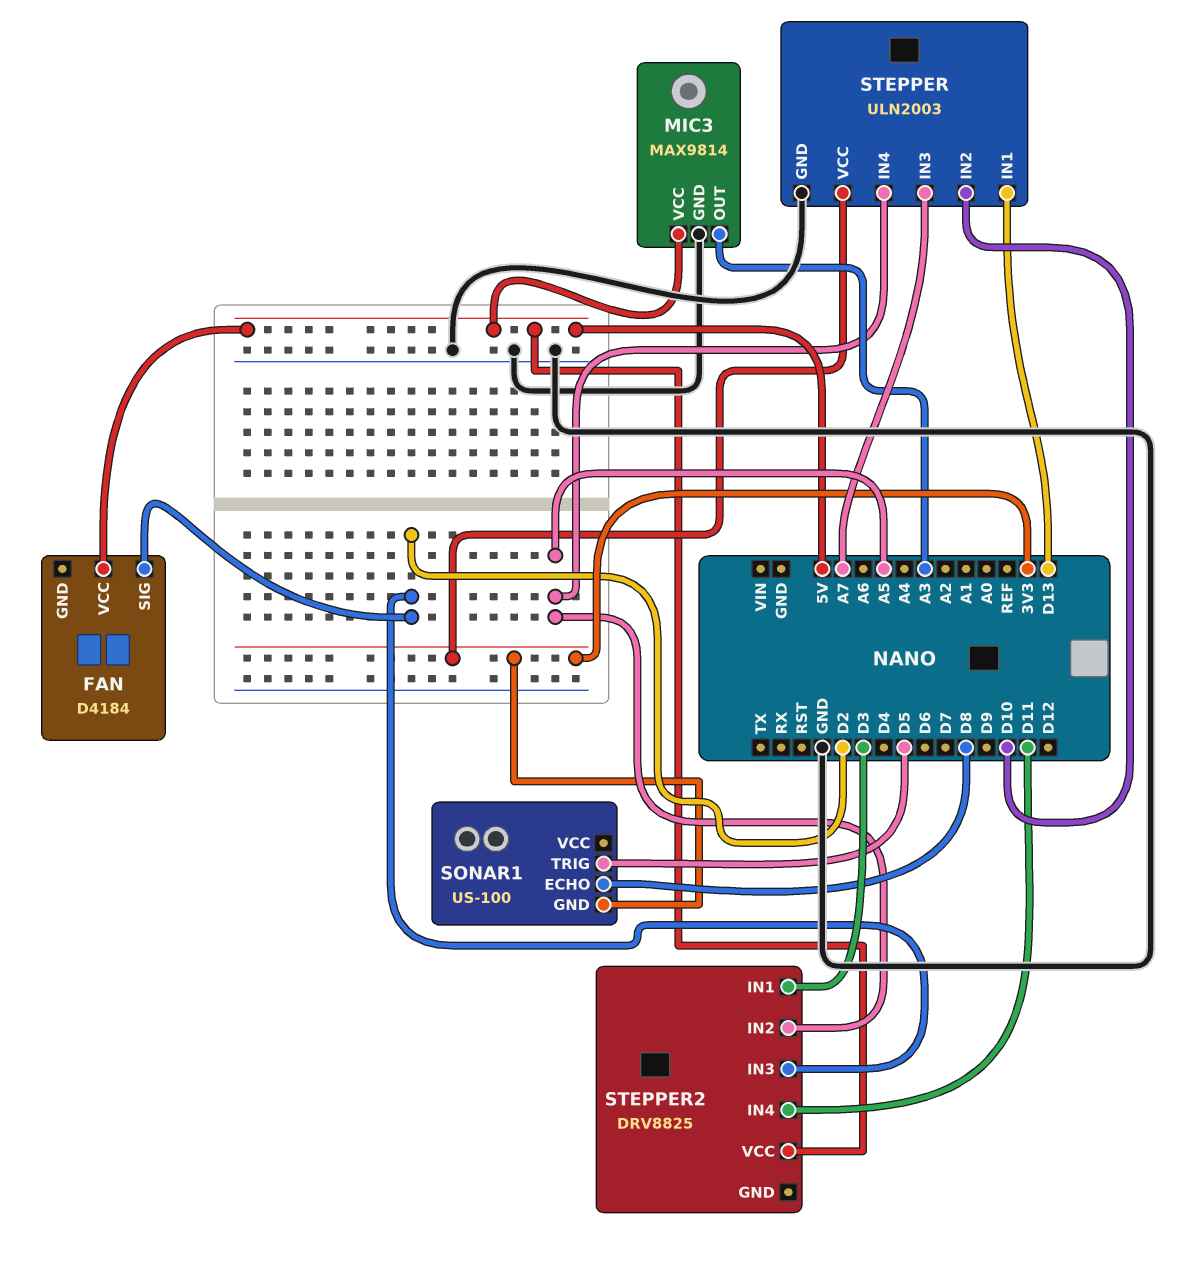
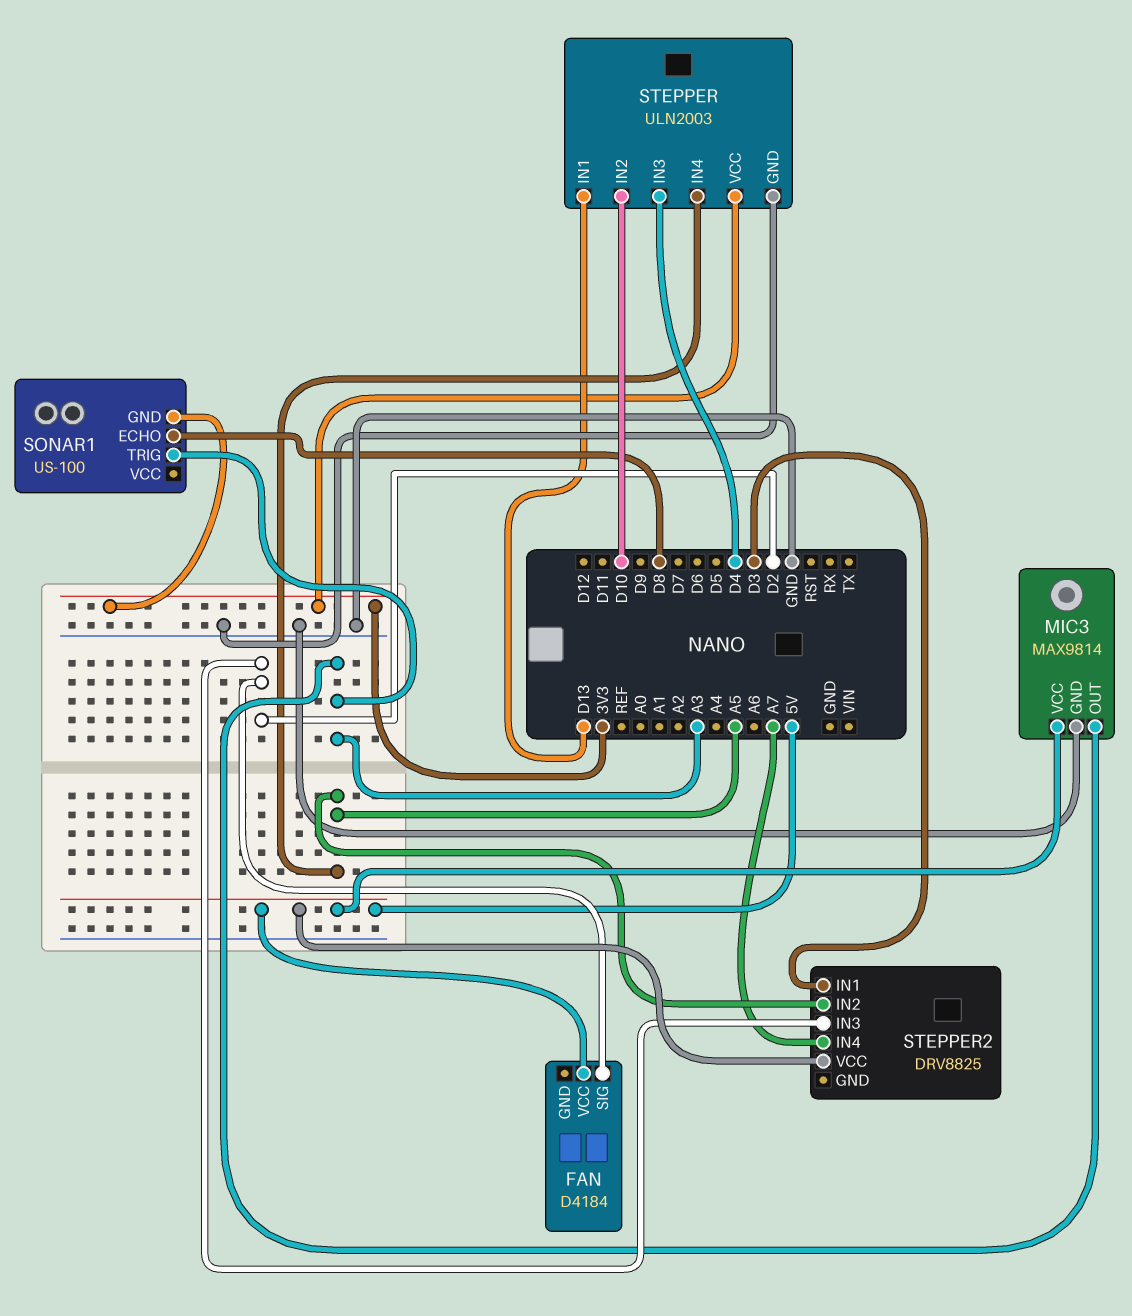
SONAR1 pin TRIG: D5 -> A3
STEPPER pin IN3: A7 -> D4
STEPPER2 pin IN4: D11 -> A7

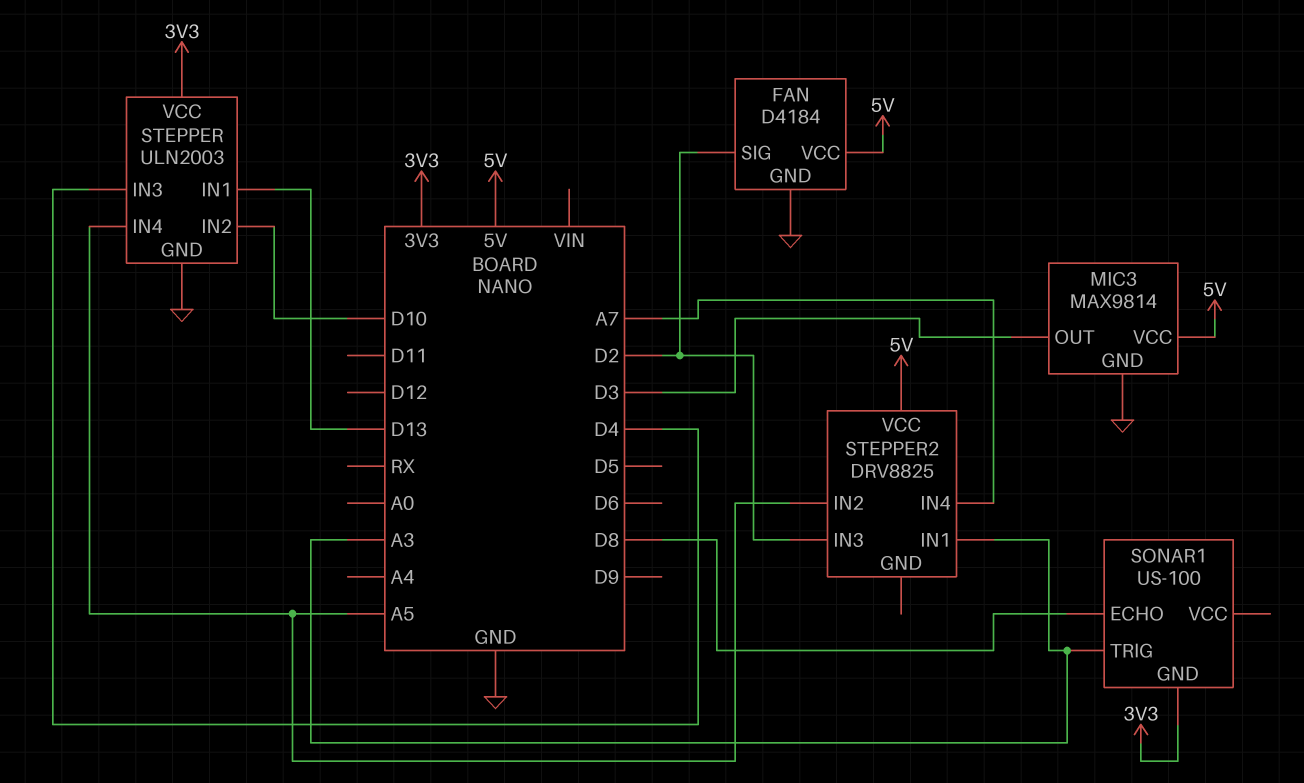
FAN pin GND: none -> GND
MIC3 pin OUT: A3 -> D3
STEPPER2 pin IN1: D3 -> A3

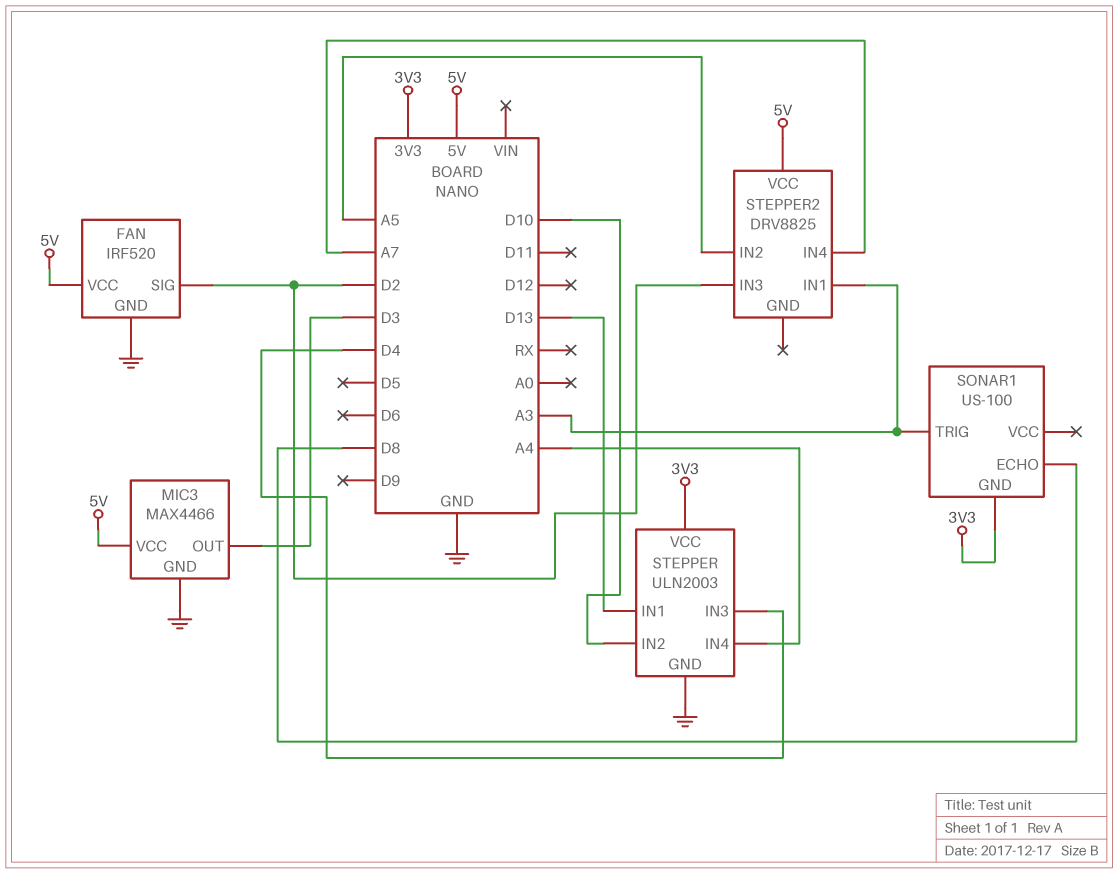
FAN: D4184 -> IRF520
MIC3: MAX9814 -> MAX4466
STEPPER pin IN4: A5 -> A4

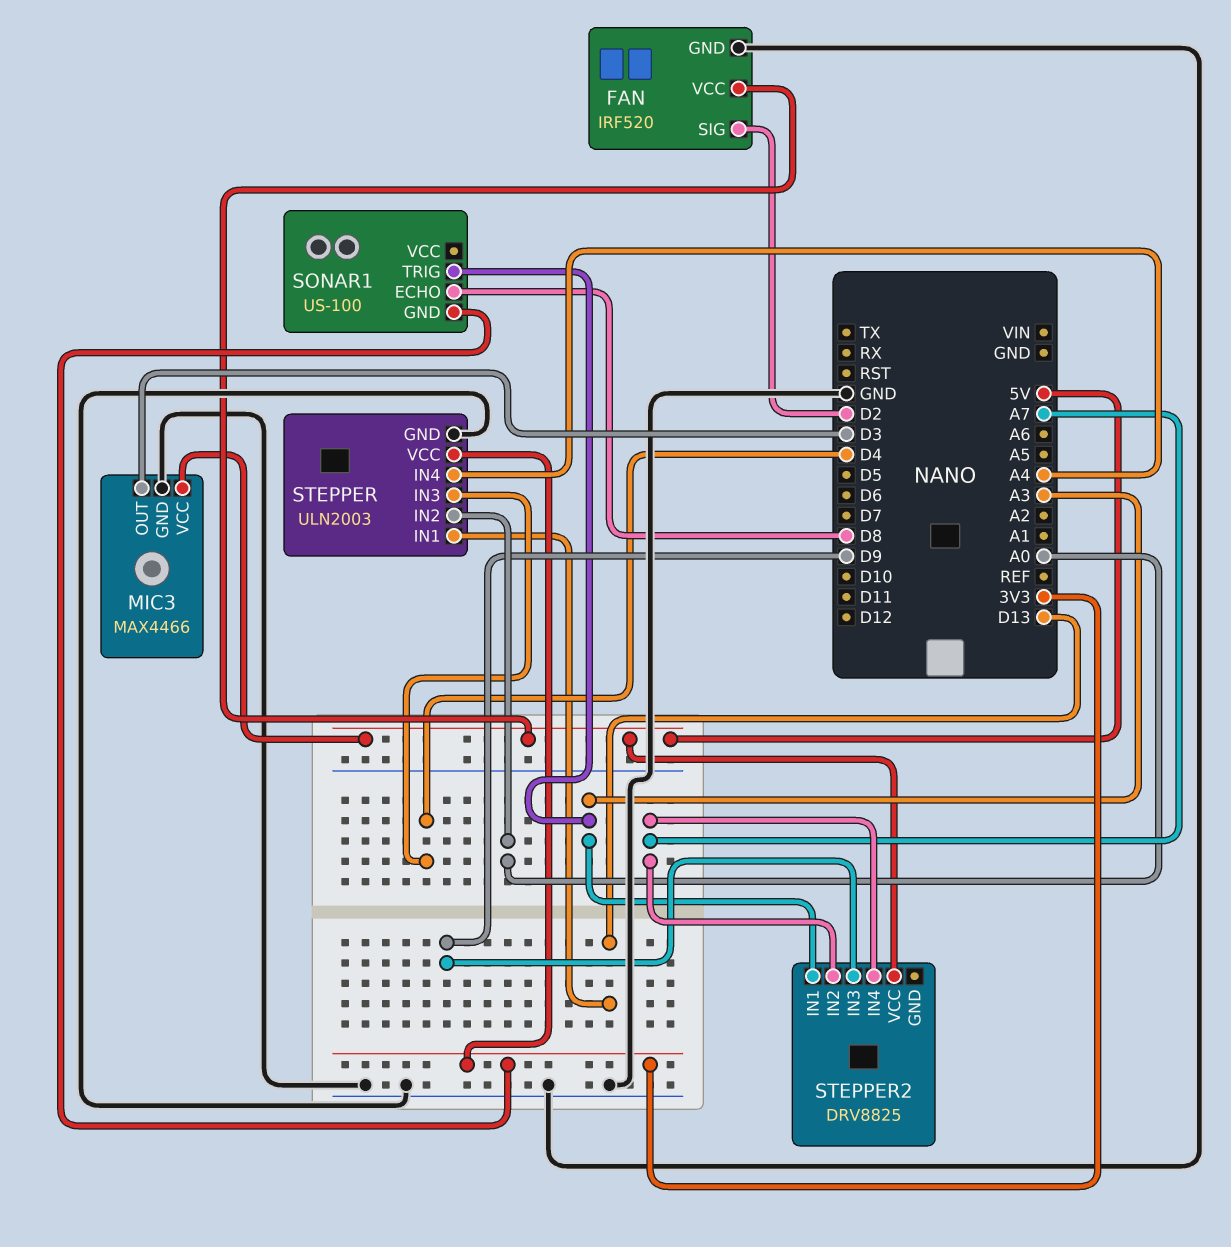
STEPPER pin IN2: D10 -> A0
STEPPER2 pin IN2: A5 -> A7
STEPPER2 pin IN3: D2 -> D9

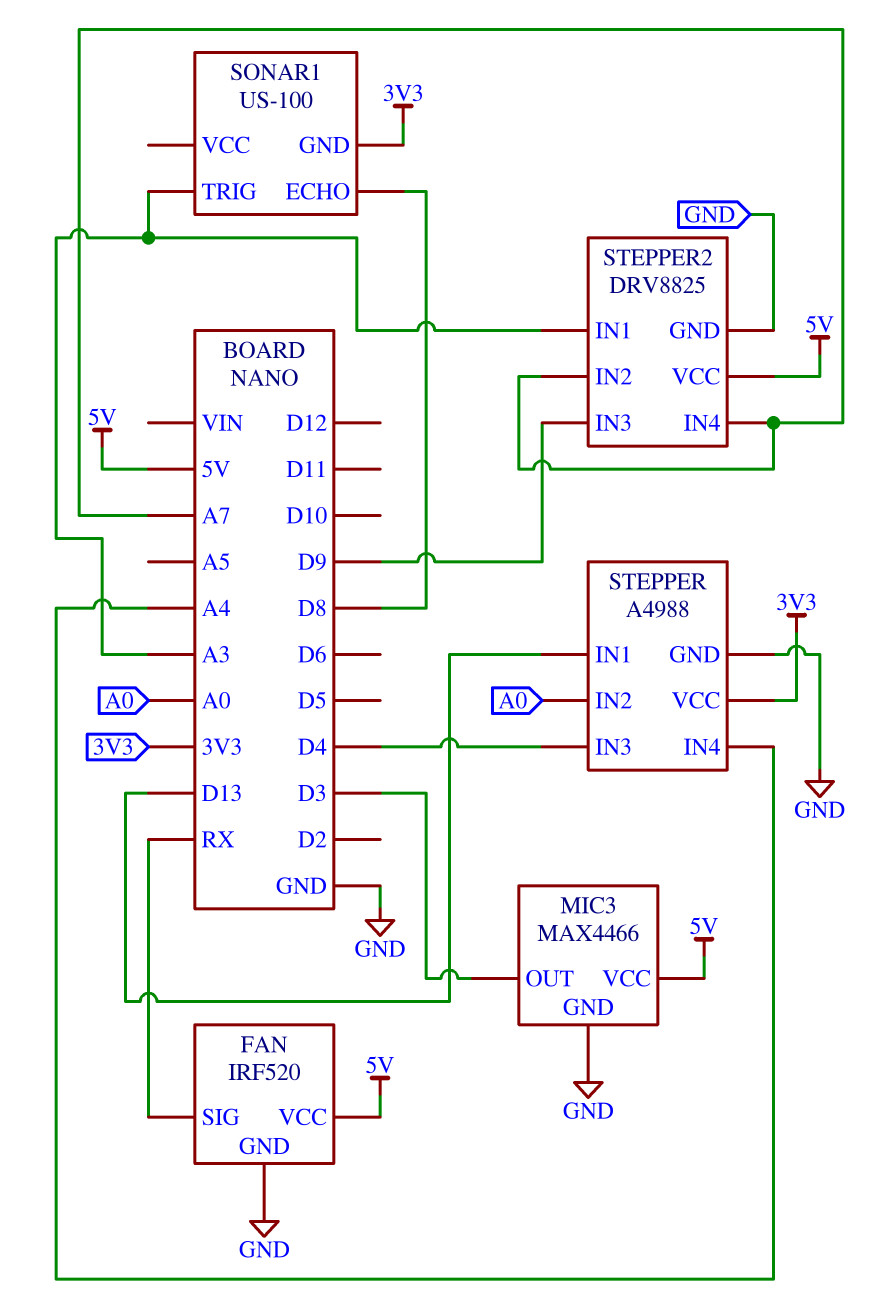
FAN pin SIG: D2 -> RX
STEPPER: ULN2003 -> A4988
STEPPER2 pin GND: none -> GND

